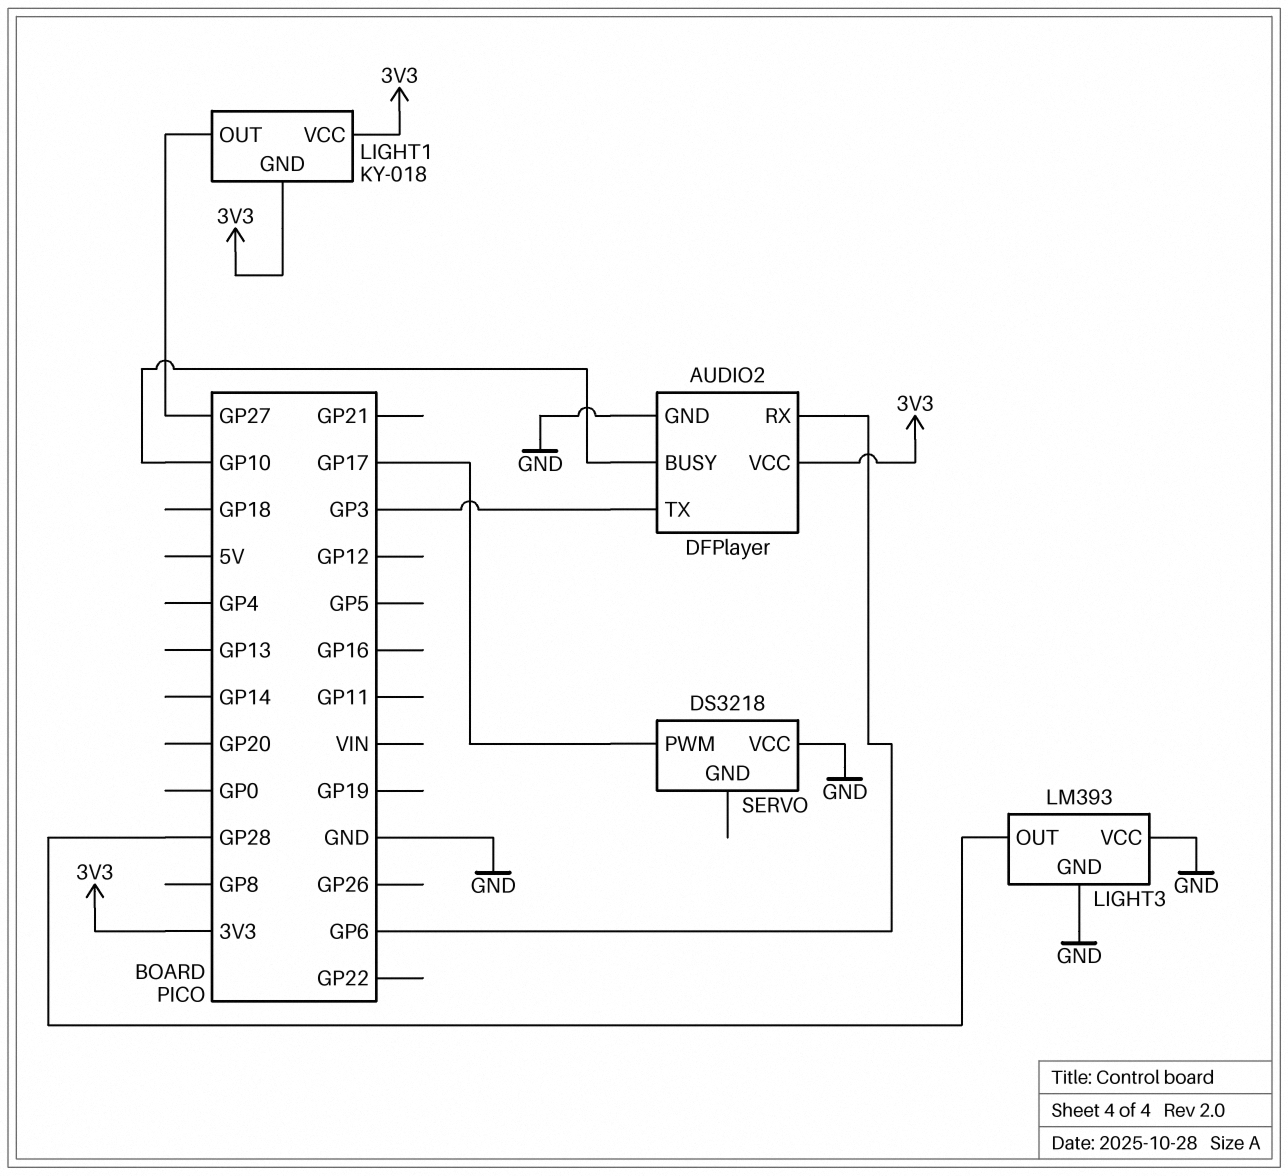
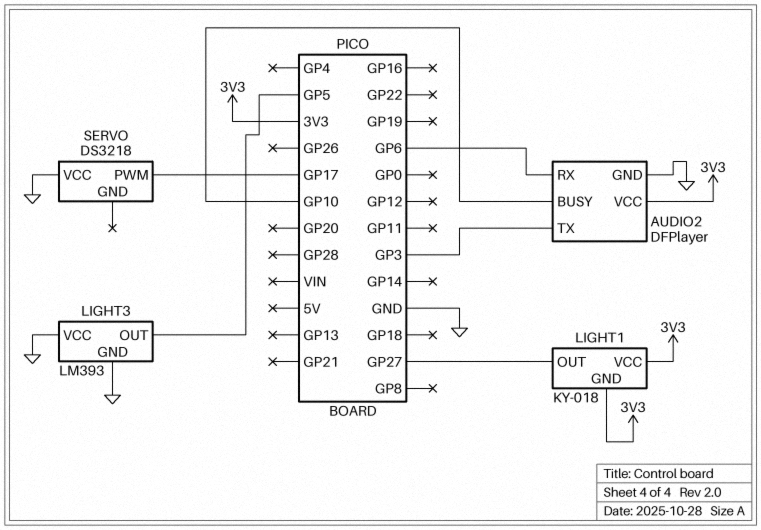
LIGHT3 pin OUT: GP28 -> GP5

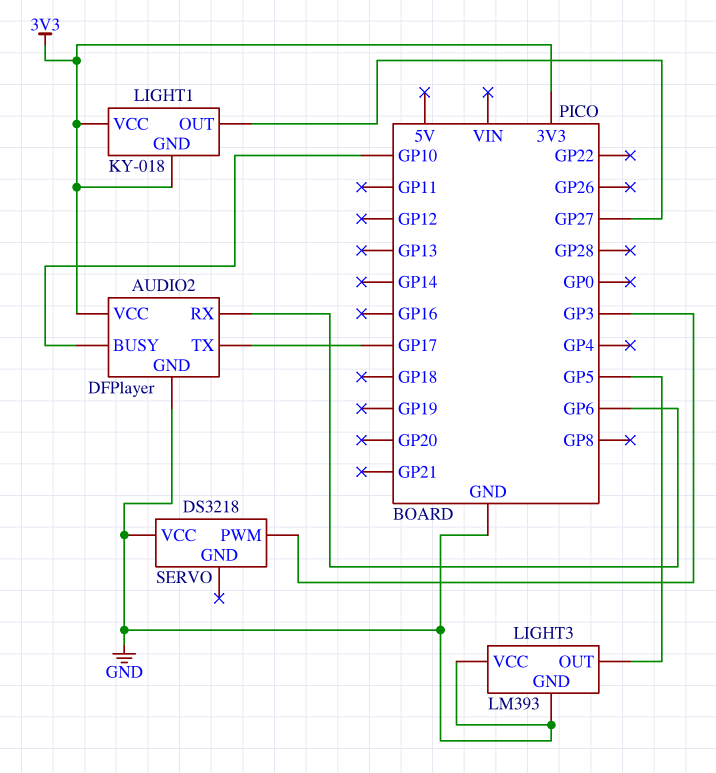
AUDIO2 pin TX: GP3 -> GP17
SERVO pin PWM: GP17 -> GP3

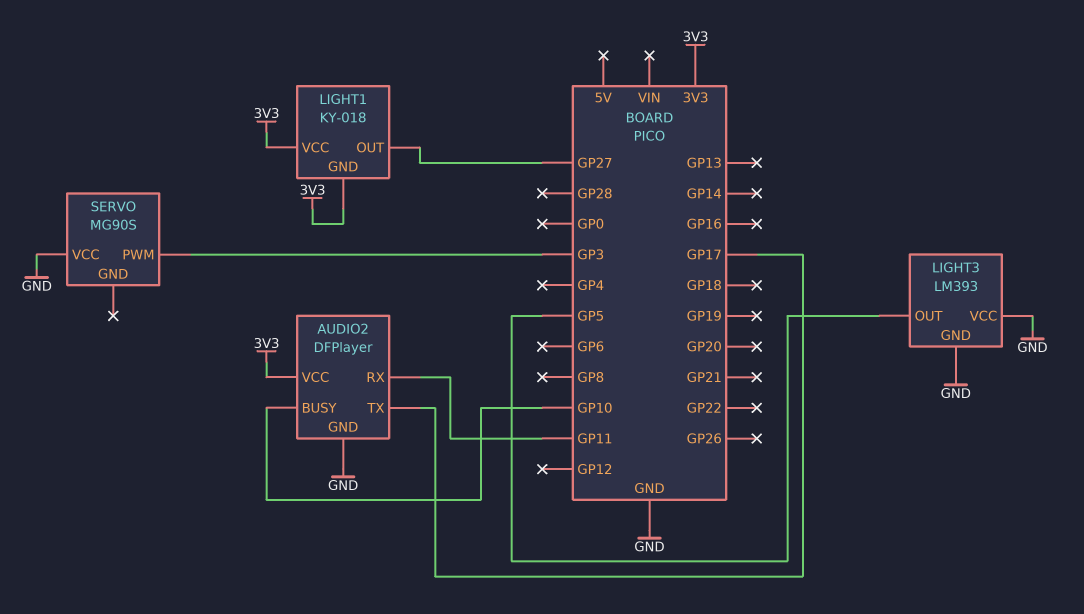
AUDIO2 pin RX: GP6 -> GP11
SERVO: DS3218 -> MG90S

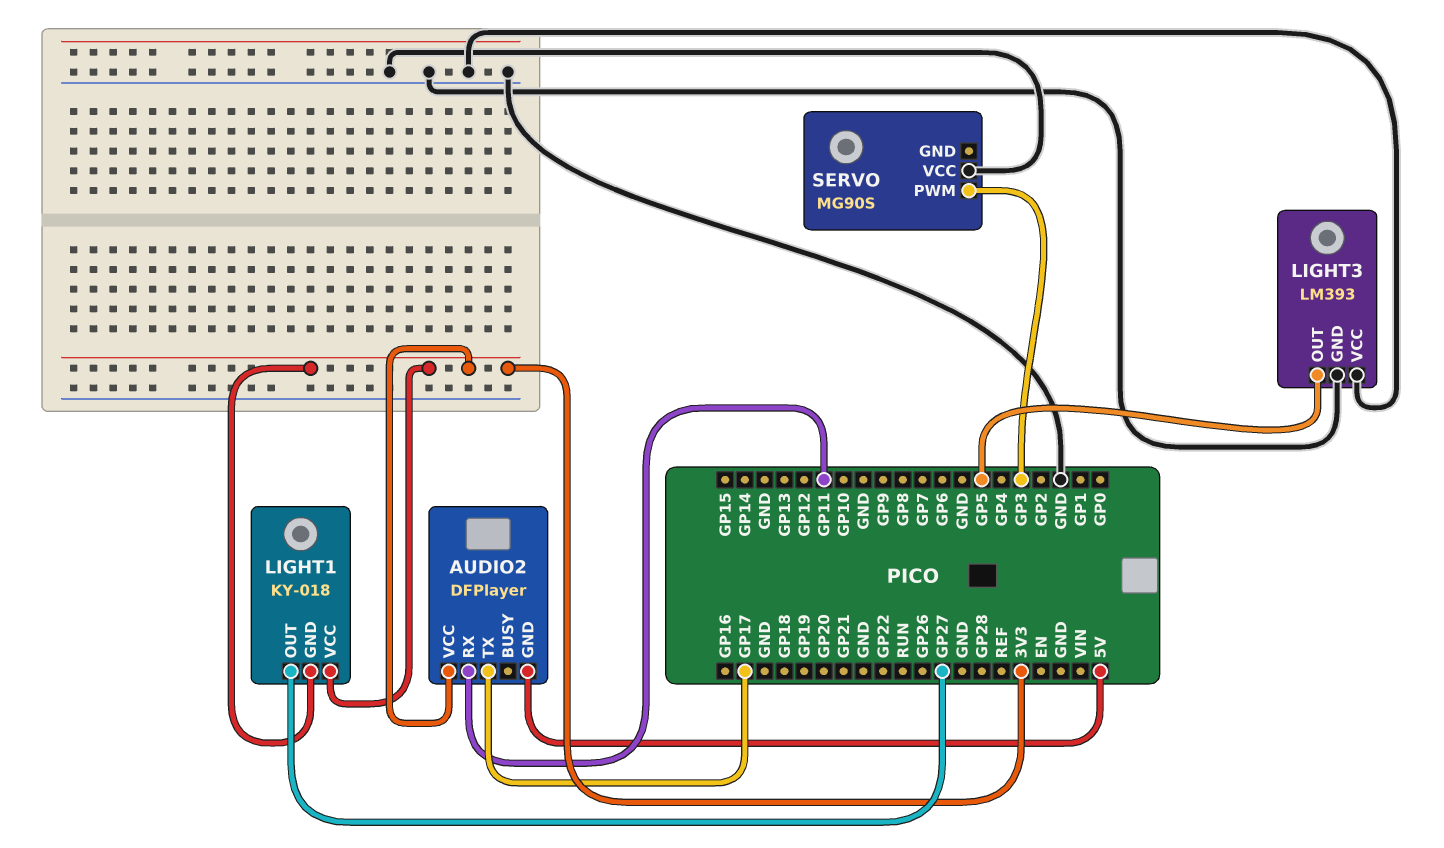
AUDIO2 pin BUSY: GP10 -> none
AUDIO2 pin GND: GND -> 5V

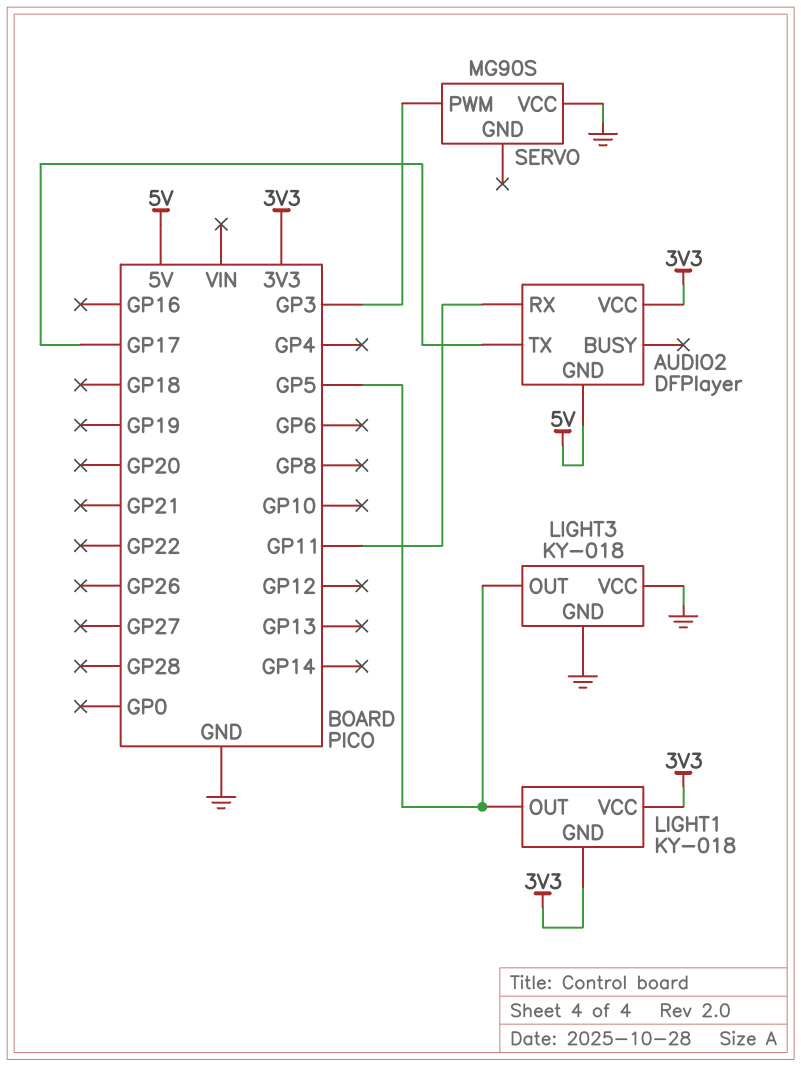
LIGHT1 pin OUT: GP27 -> GP5
LIGHT3: LM393 -> KY-018

